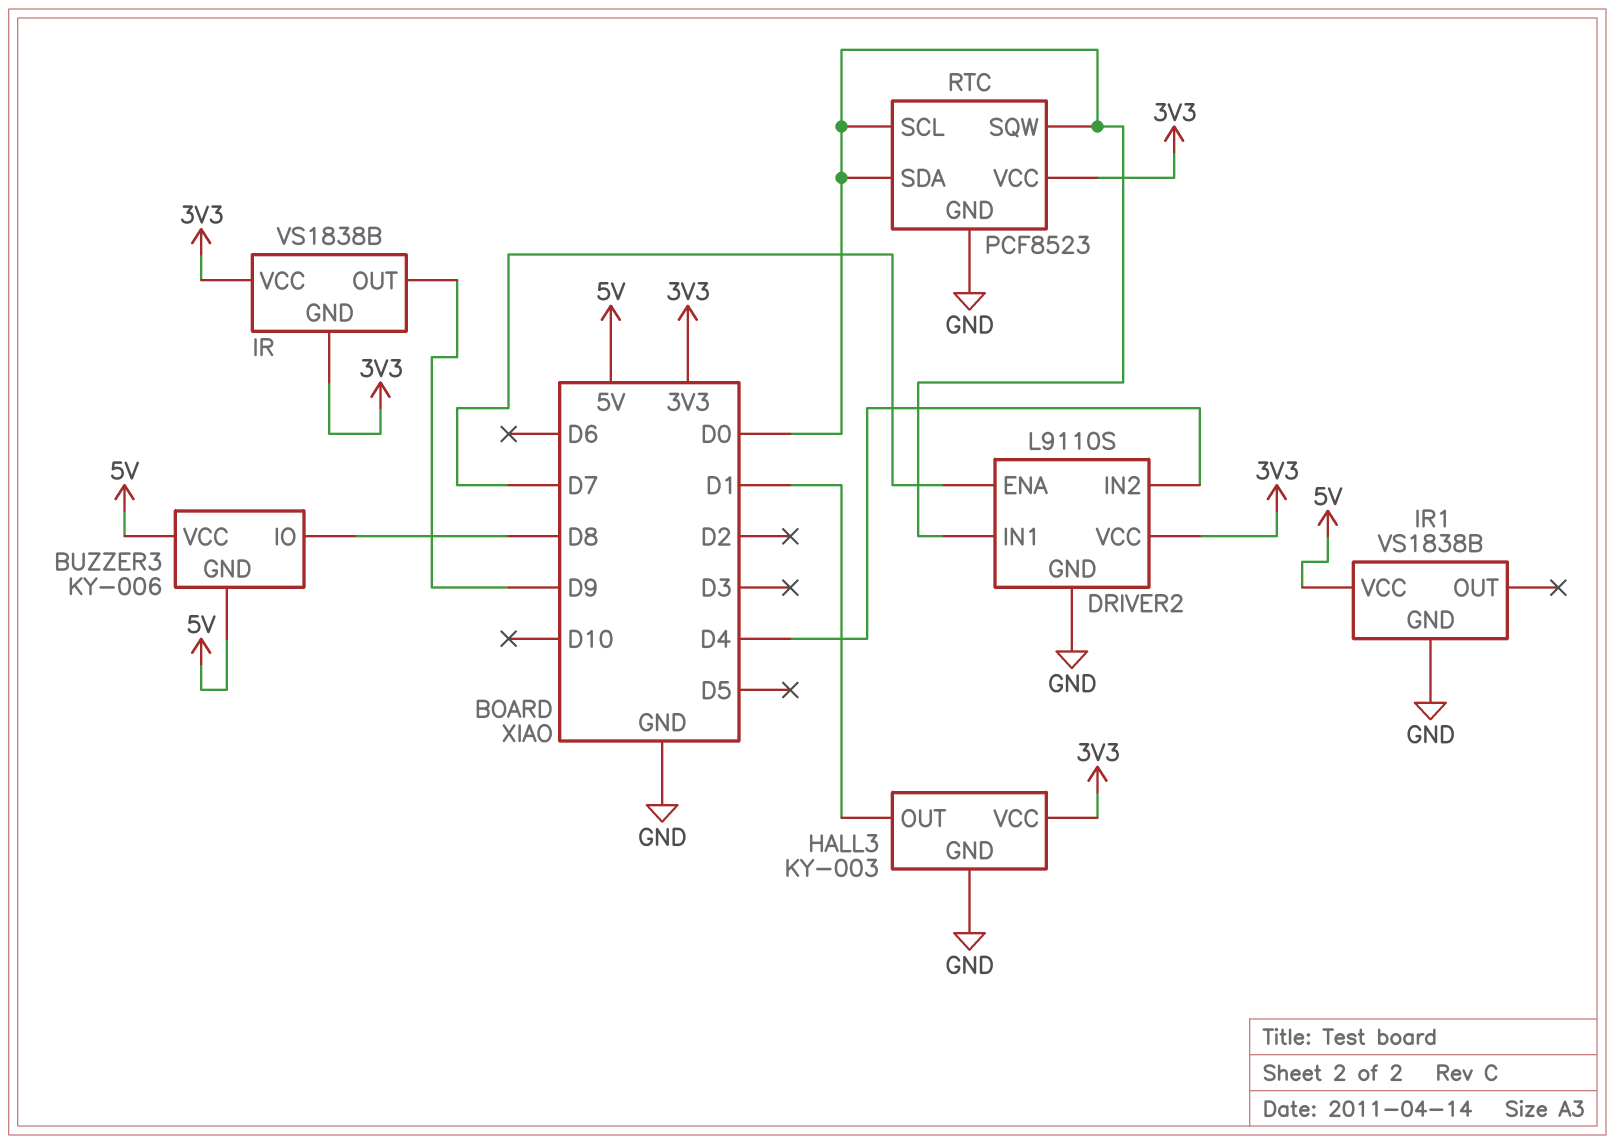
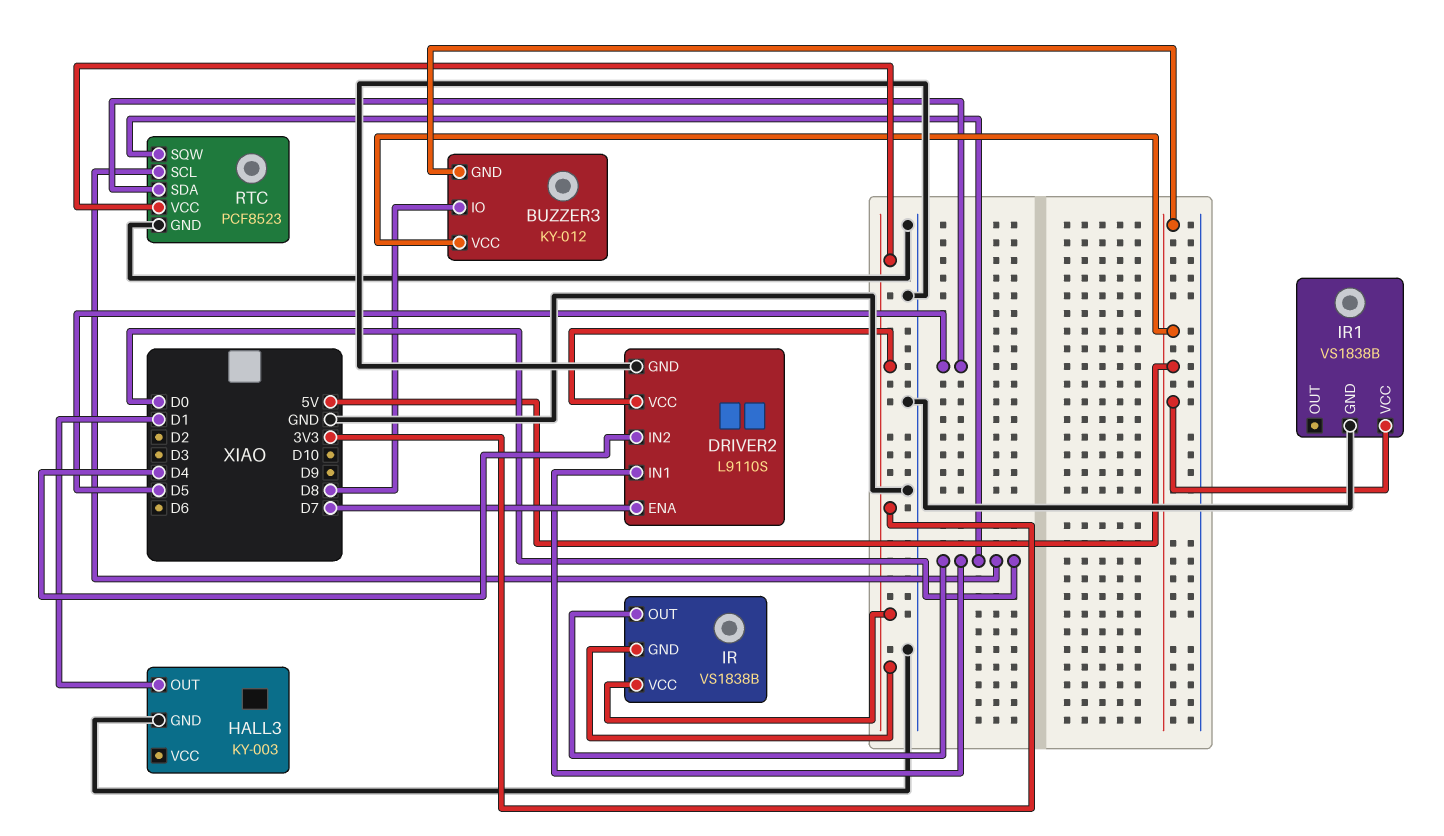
BUZZER3: KY-006 -> KY-012
HALL3 pin VCC: 3V3 -> none
IR pin OUT: D9 -> D0
RTC pin SDA: D0 -> D5

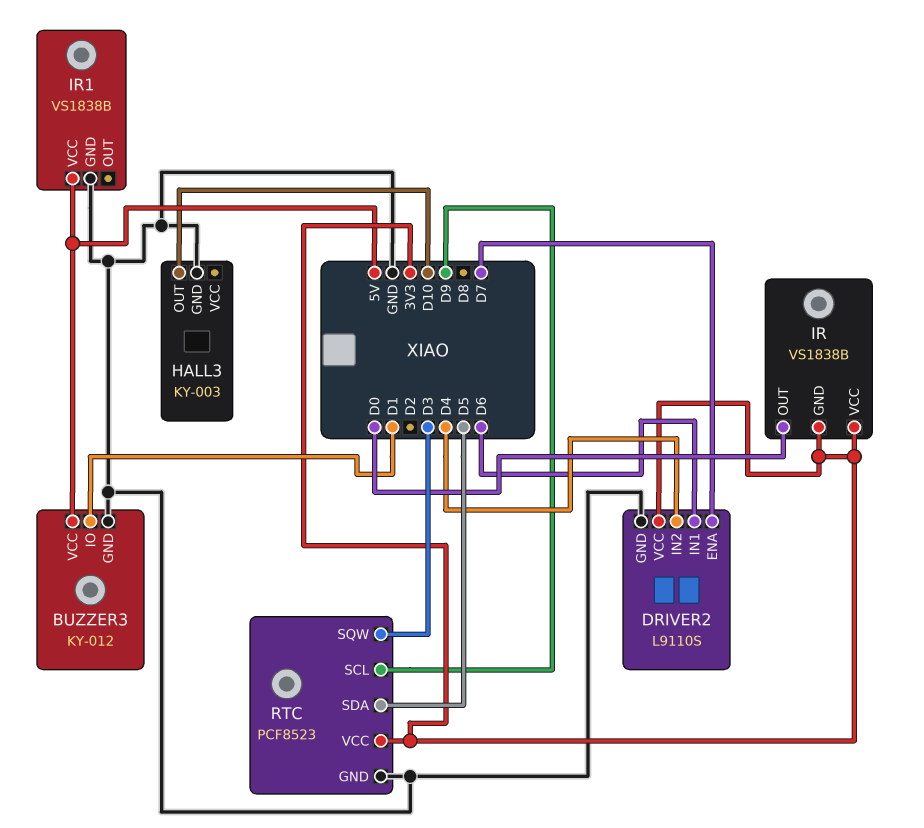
BUZZER3 pin GND: 5V -> GND
BUZZER3 pin IO: D8 -> D1
DRIVER2 pin IN1: D0 -> D6
HALL3 pin OUT: D1 -> D10
RTC pin SCL: D0 -> D9
RTC pin SQW: D0 -> D3

